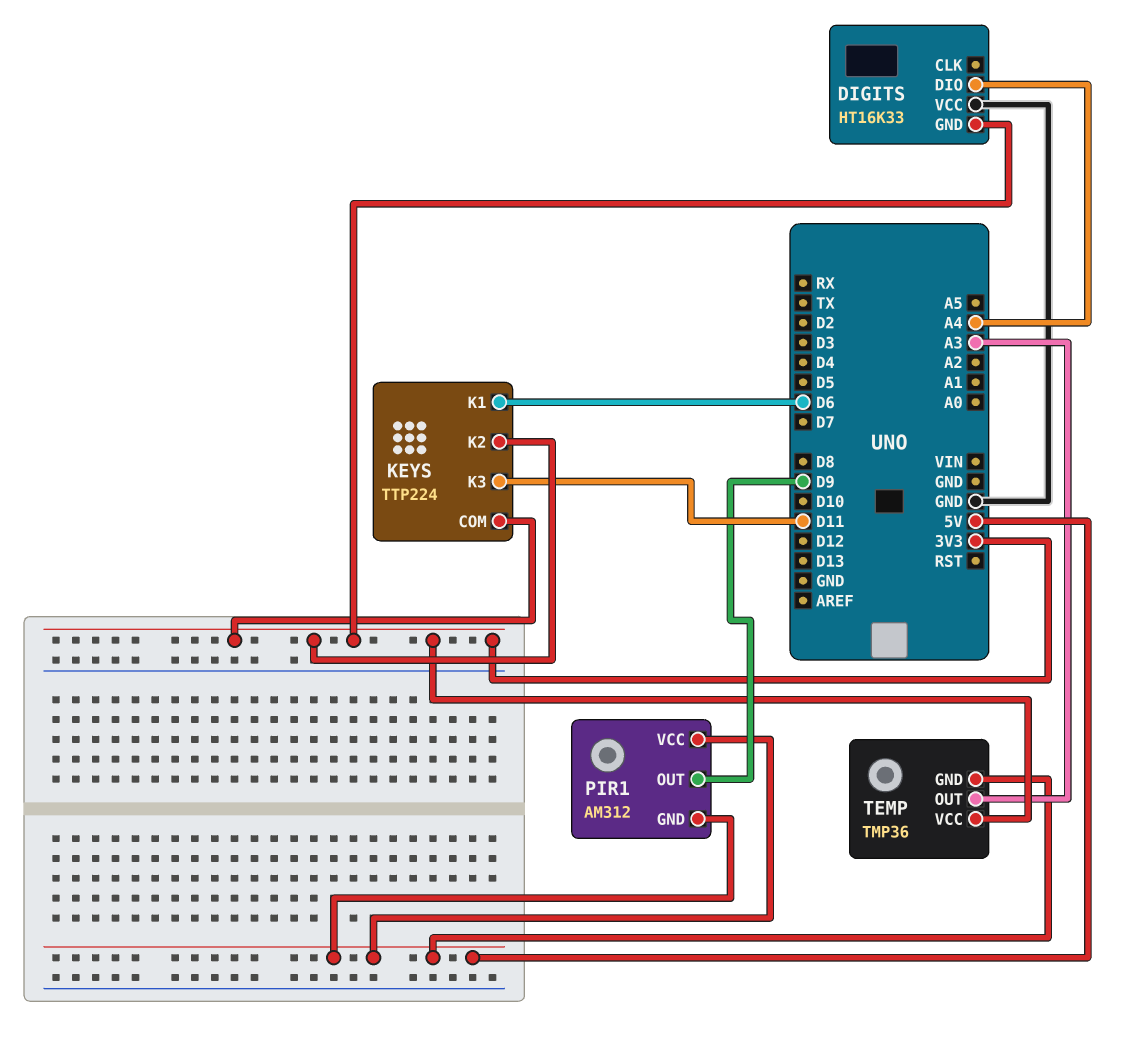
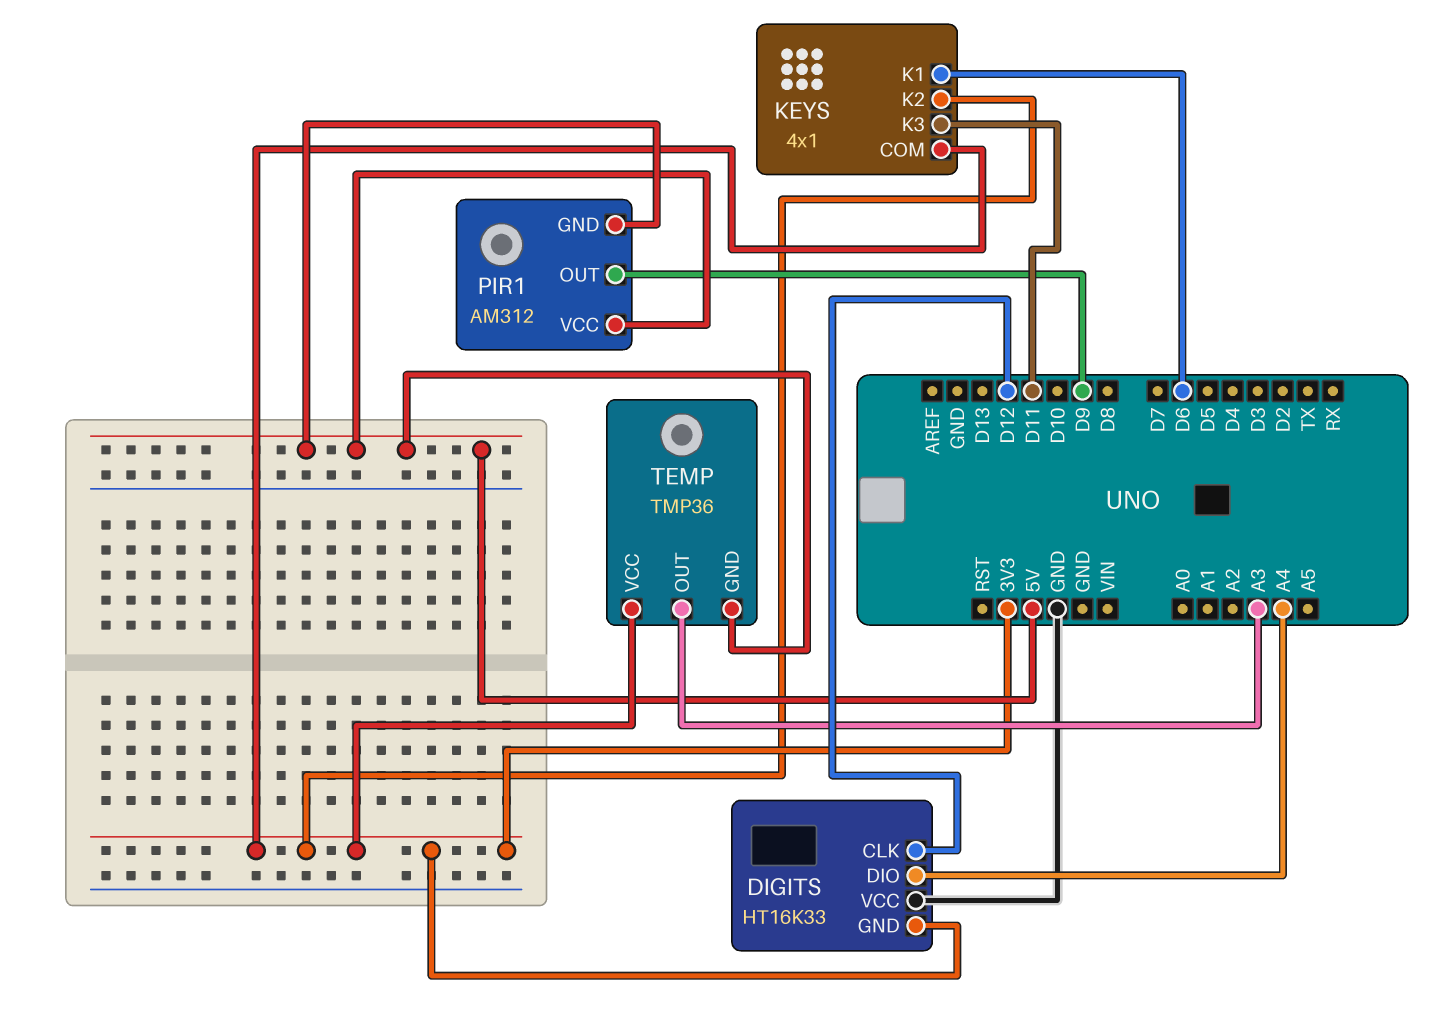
DIGITS pin CLK: none -> D12
KEYS: TTP224 -> 4x1

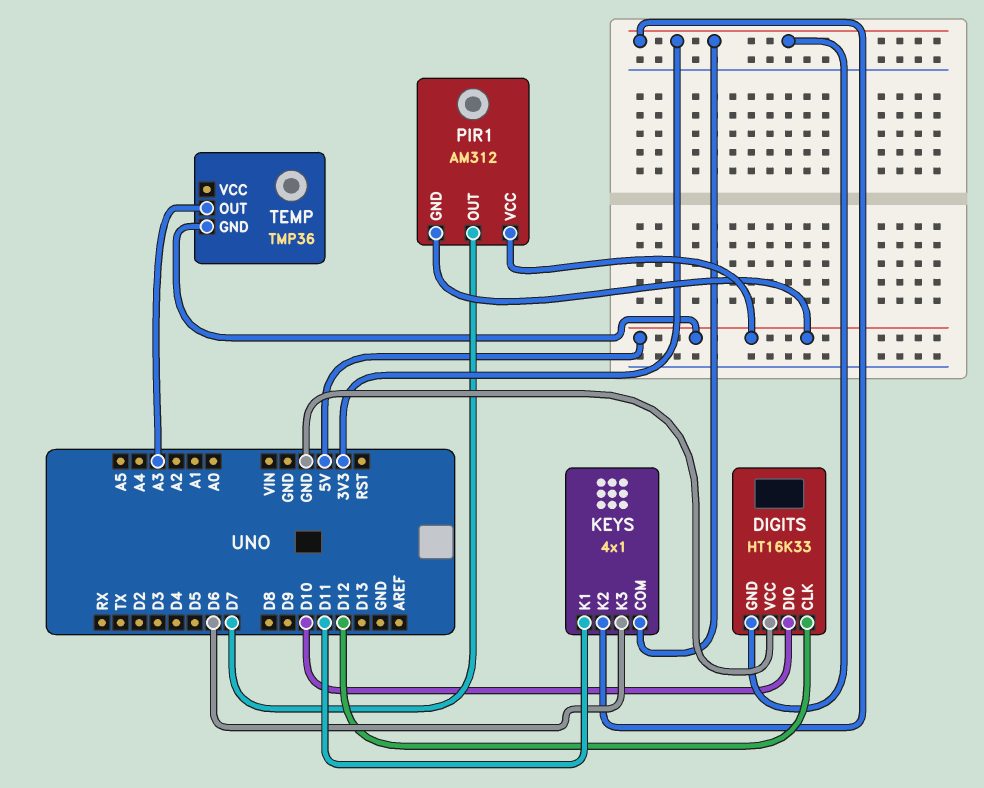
DIGITS pin DIO: A4 -> D10
KEYS pin K1: D6 -> D11
KEYS pin K3: D11 -> D6
PIR1 pin OUT: D9 -> D7
TEMP pin VCC: 3V3 -> none

